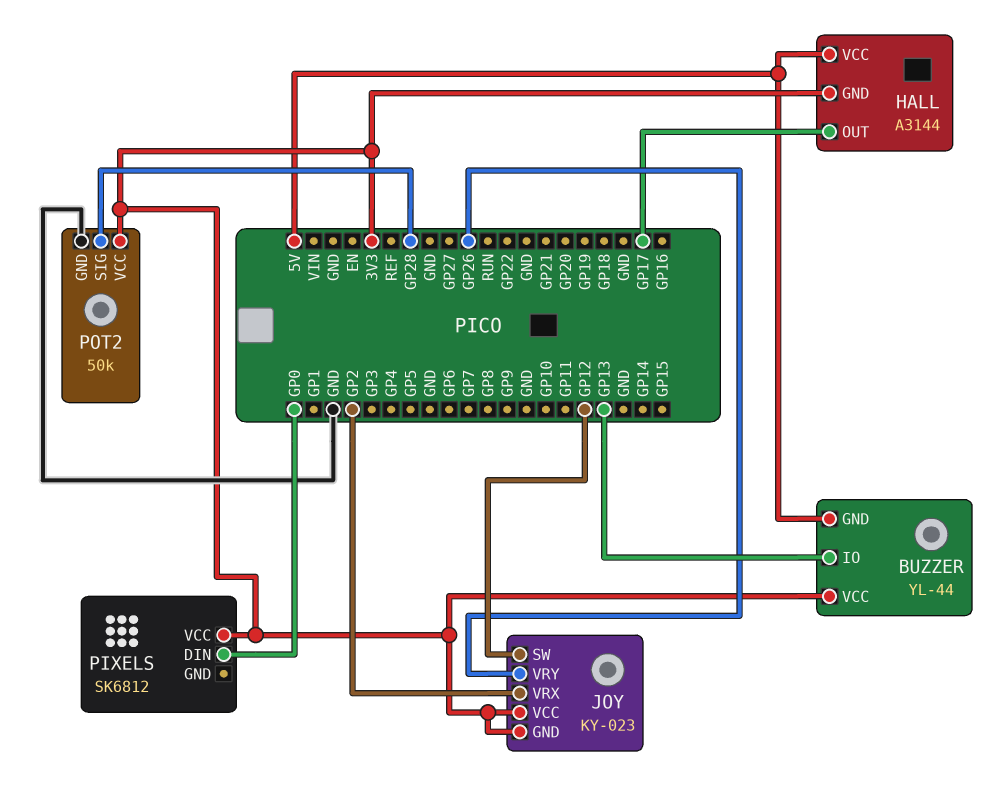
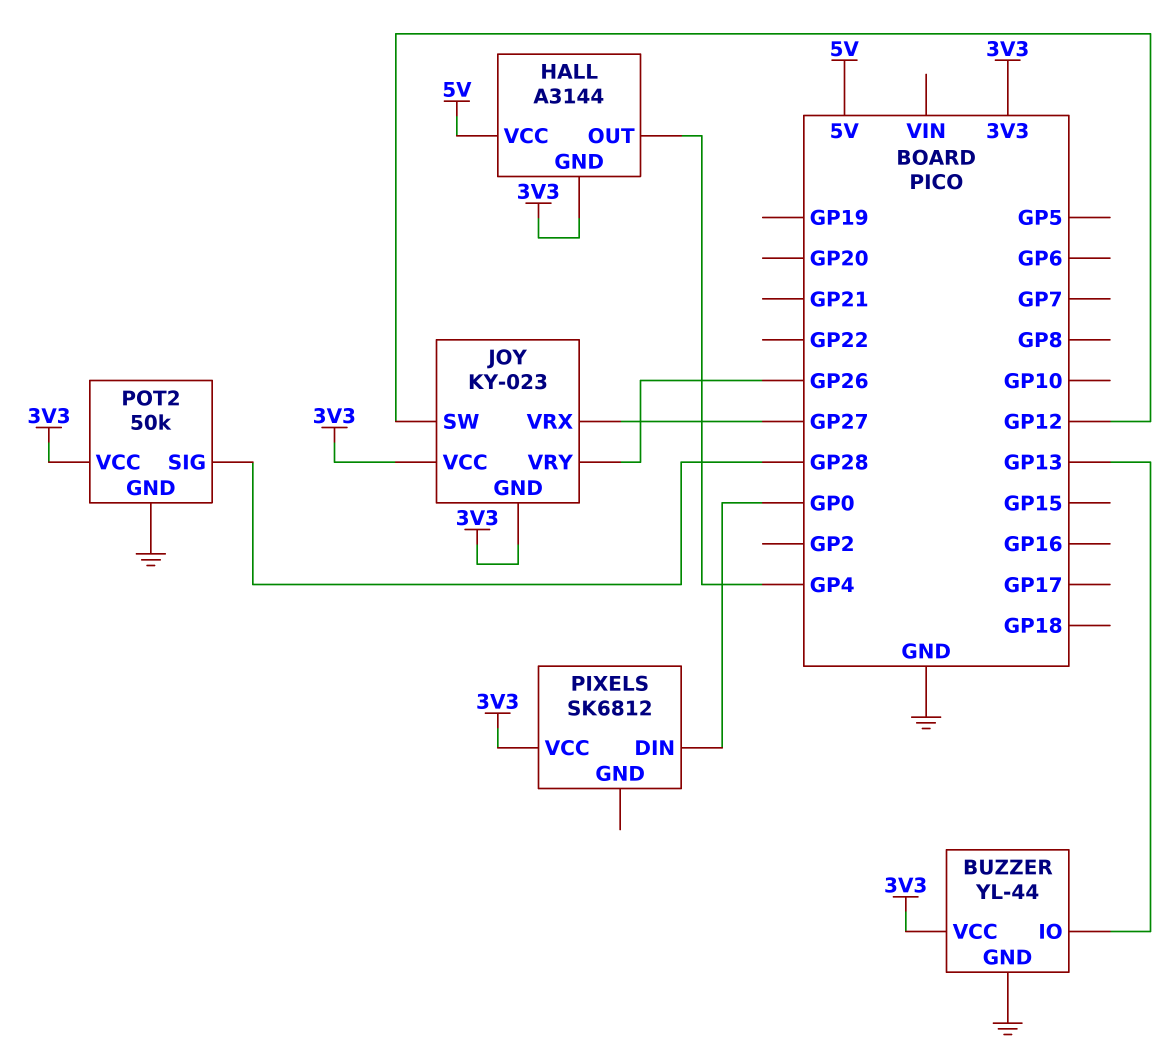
BUZZER pin GND: 5V -> GND
HALL pin OUT: GP17 -> GP4
JOY pin VRX: GP2 -> GP27

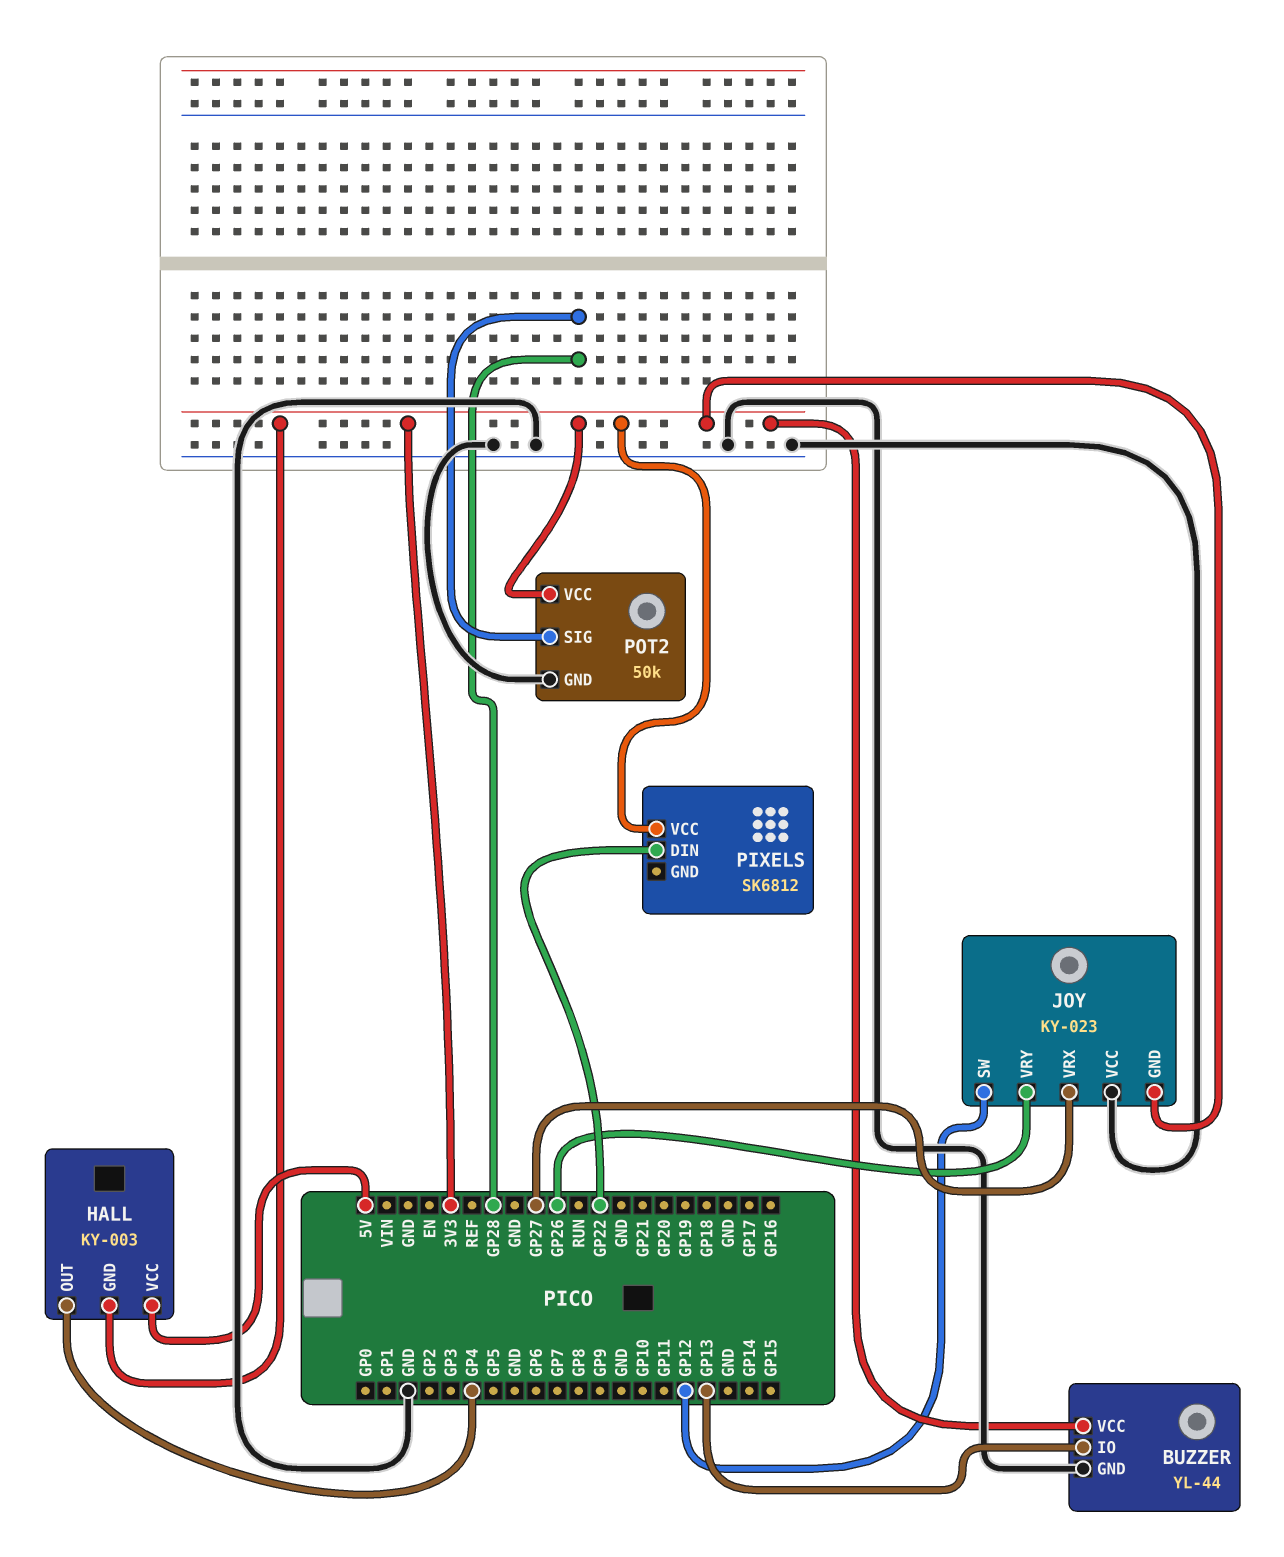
HALL: A3144 -> KY-003
JOY pin VCC: 3V3 -> GND
PIXELS pin DIN: GP0 -> GP22

